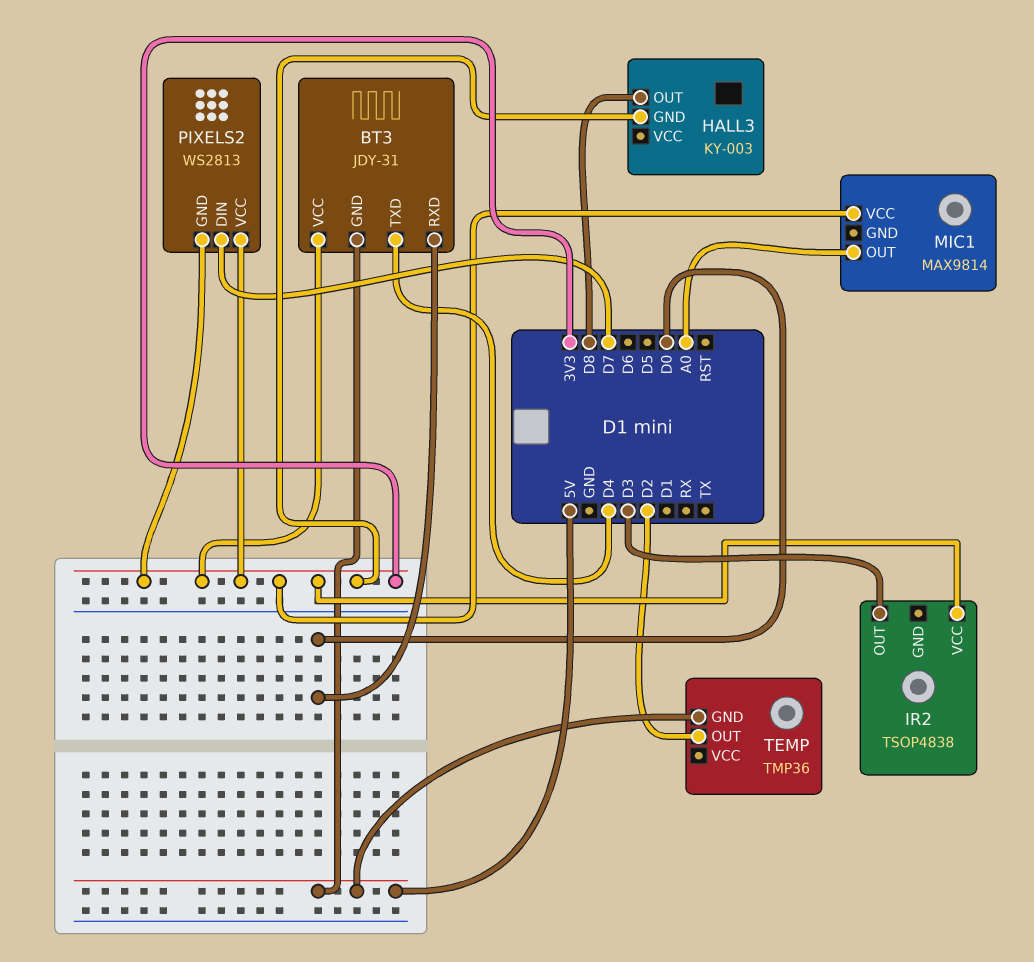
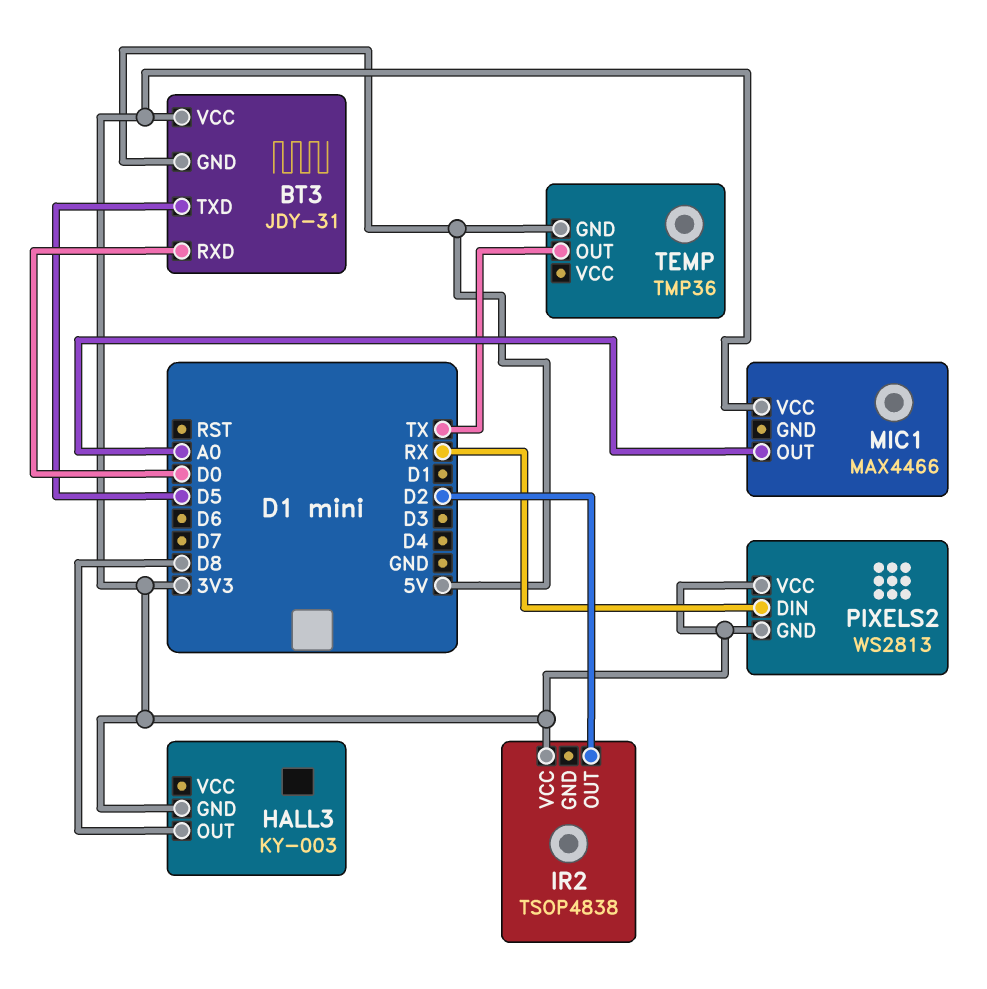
BT3 pin TXD: D4 -> D5
IR2 pin OUT: D3 -> D2
MIC1: MAX9814 -> MAX4466
PIXELS2 pin DIN: D7 -> RX
TEMP pin OUT: D2 -> TX

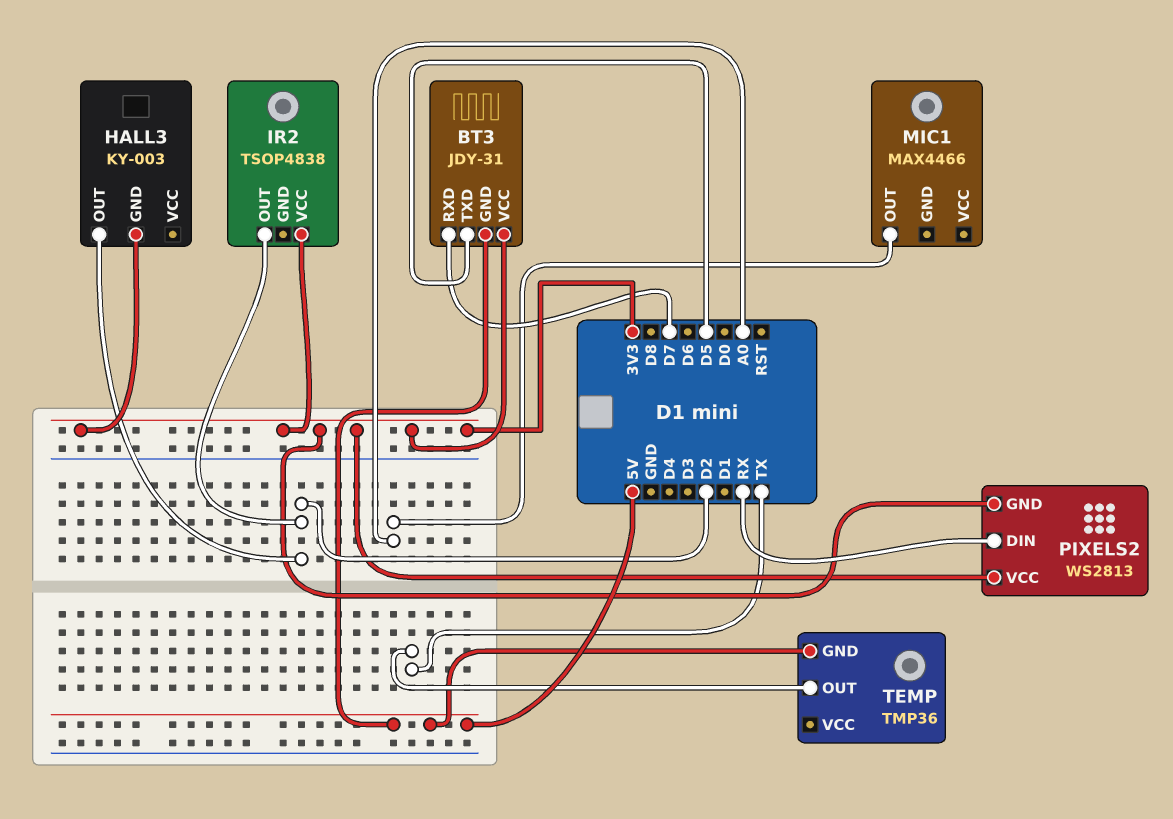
BT3 pin RXD: D0 -> D7
HALL3 pin OUT: D8 -> D2
MIC1 pin VCC: 3V3 -> none

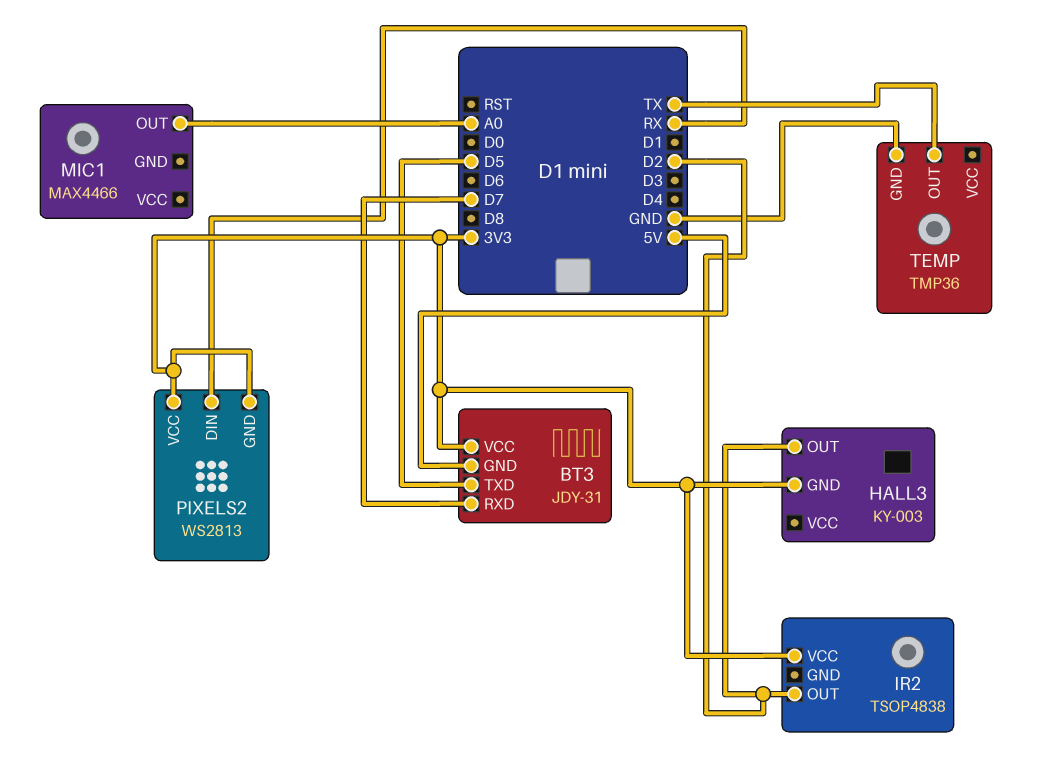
TEMP pin GND: 5V -> GND

